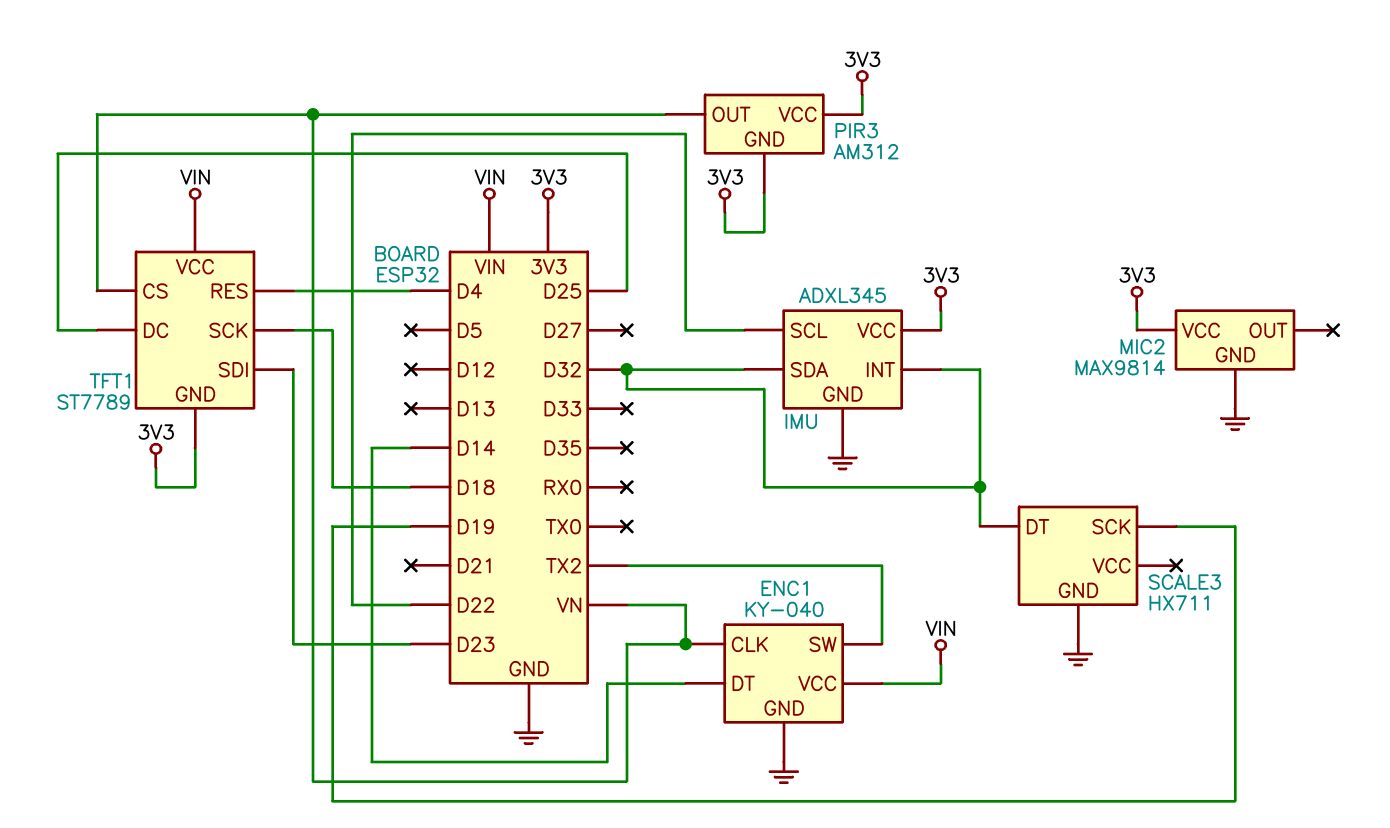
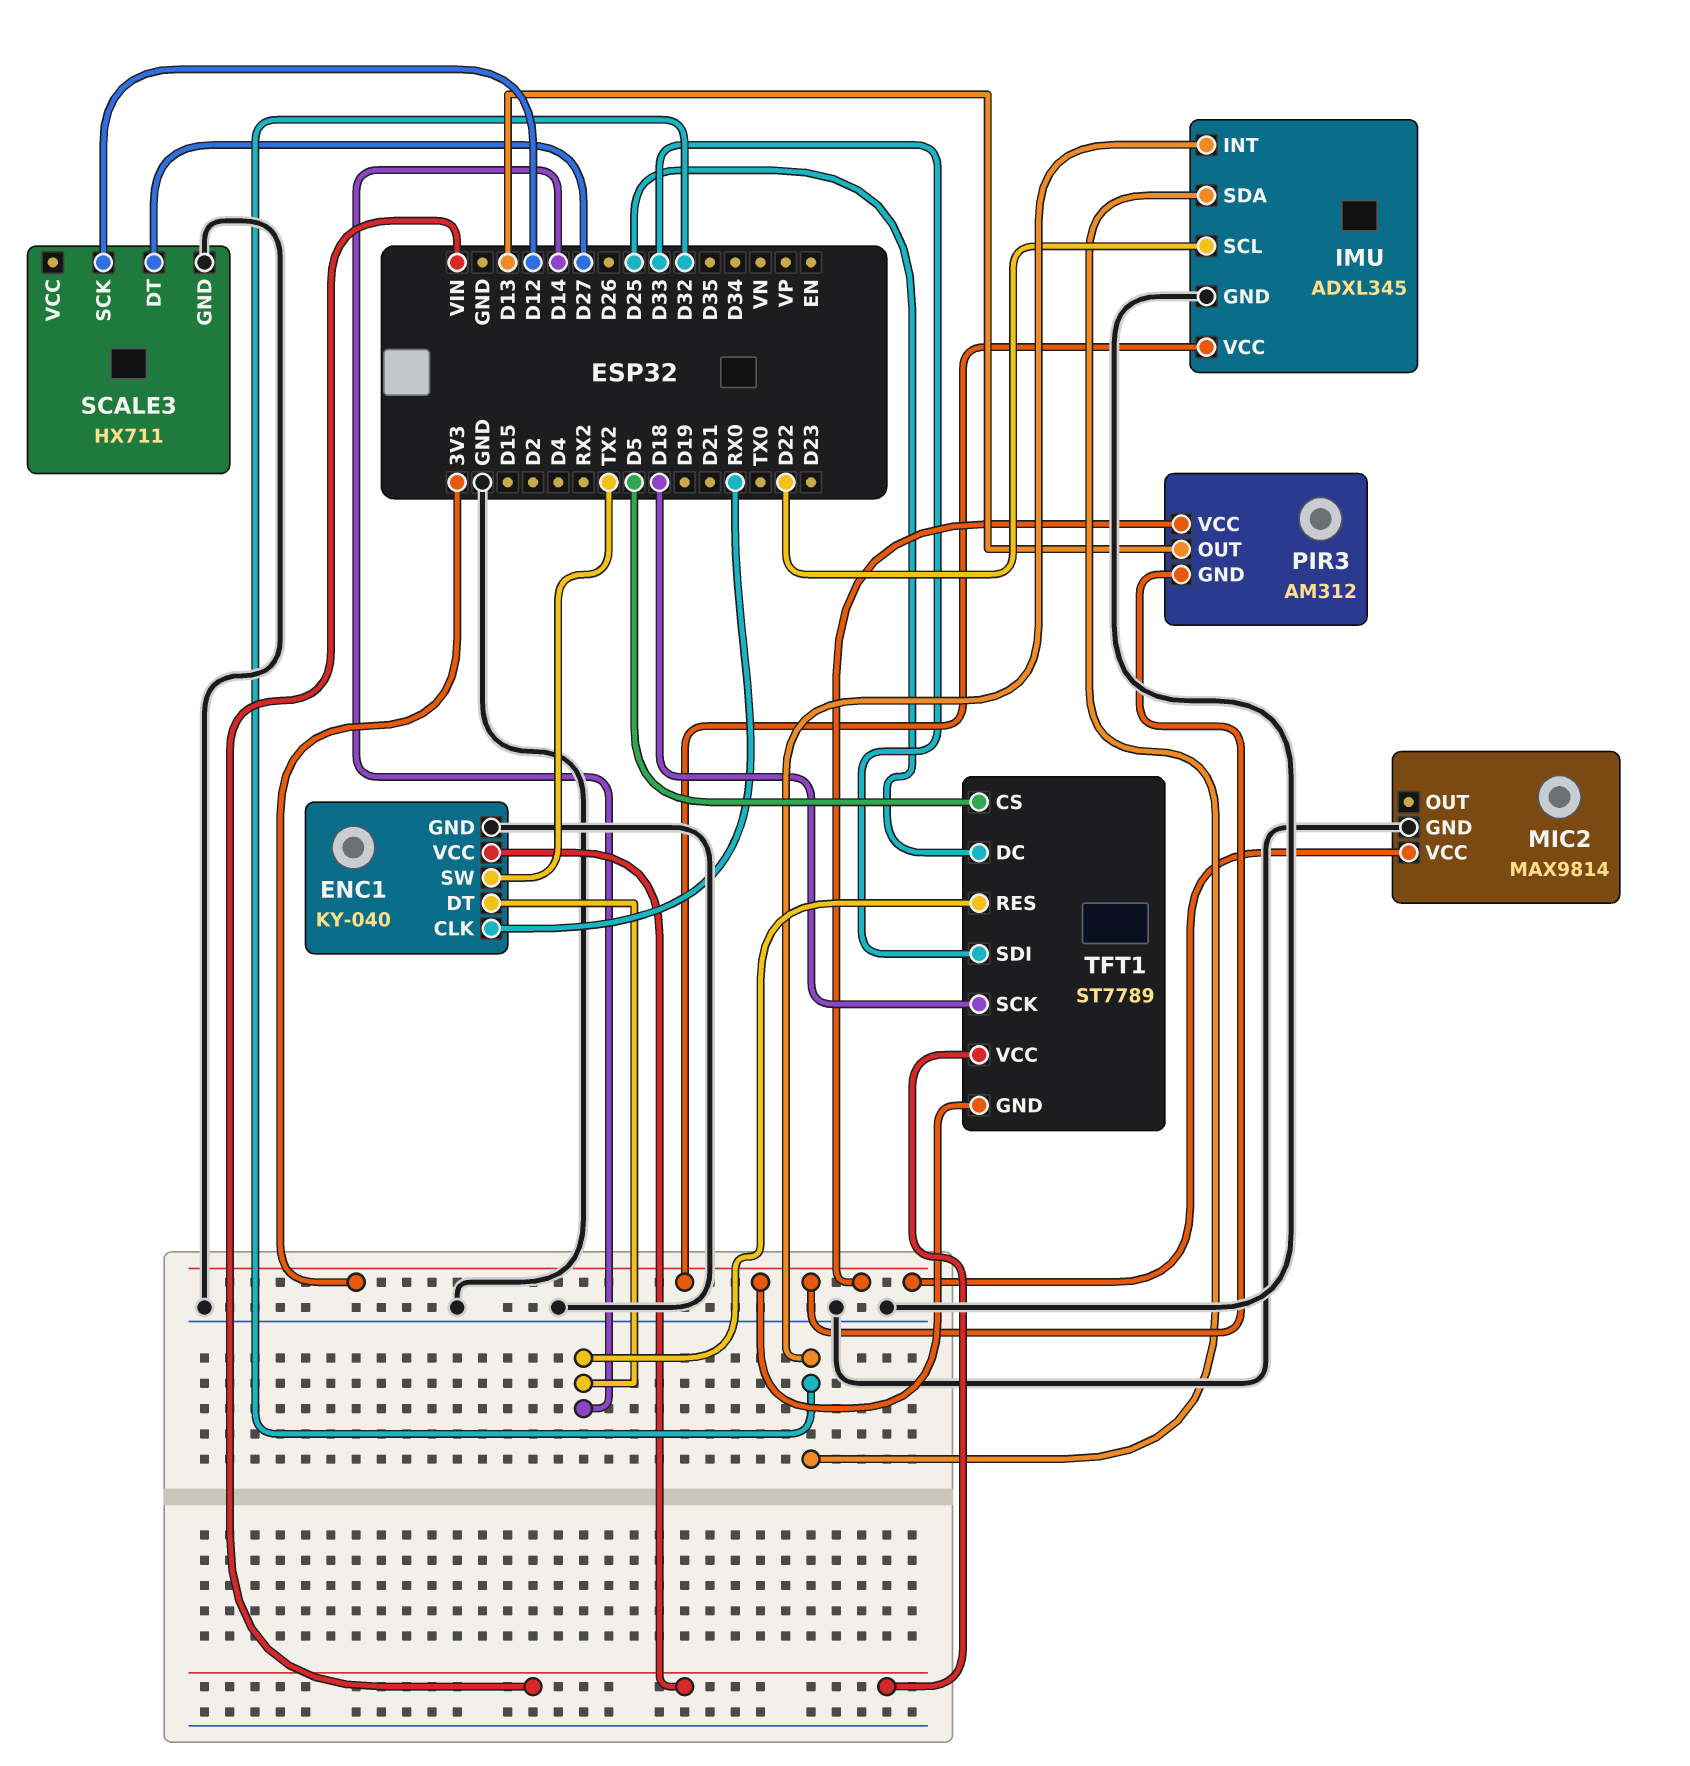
ENC1 pin CLK: VN -> RX0
PIR3 pin OUT: VN -> D13
SCALE3 pin DT: D32 -> D27
SCALE3 pin SCK: D19 -> D12
TFT1 pin CS: VN -> D5
TFT1 pin RES: D4 -> D14
TFT1 pin SDI: D23 -> D33

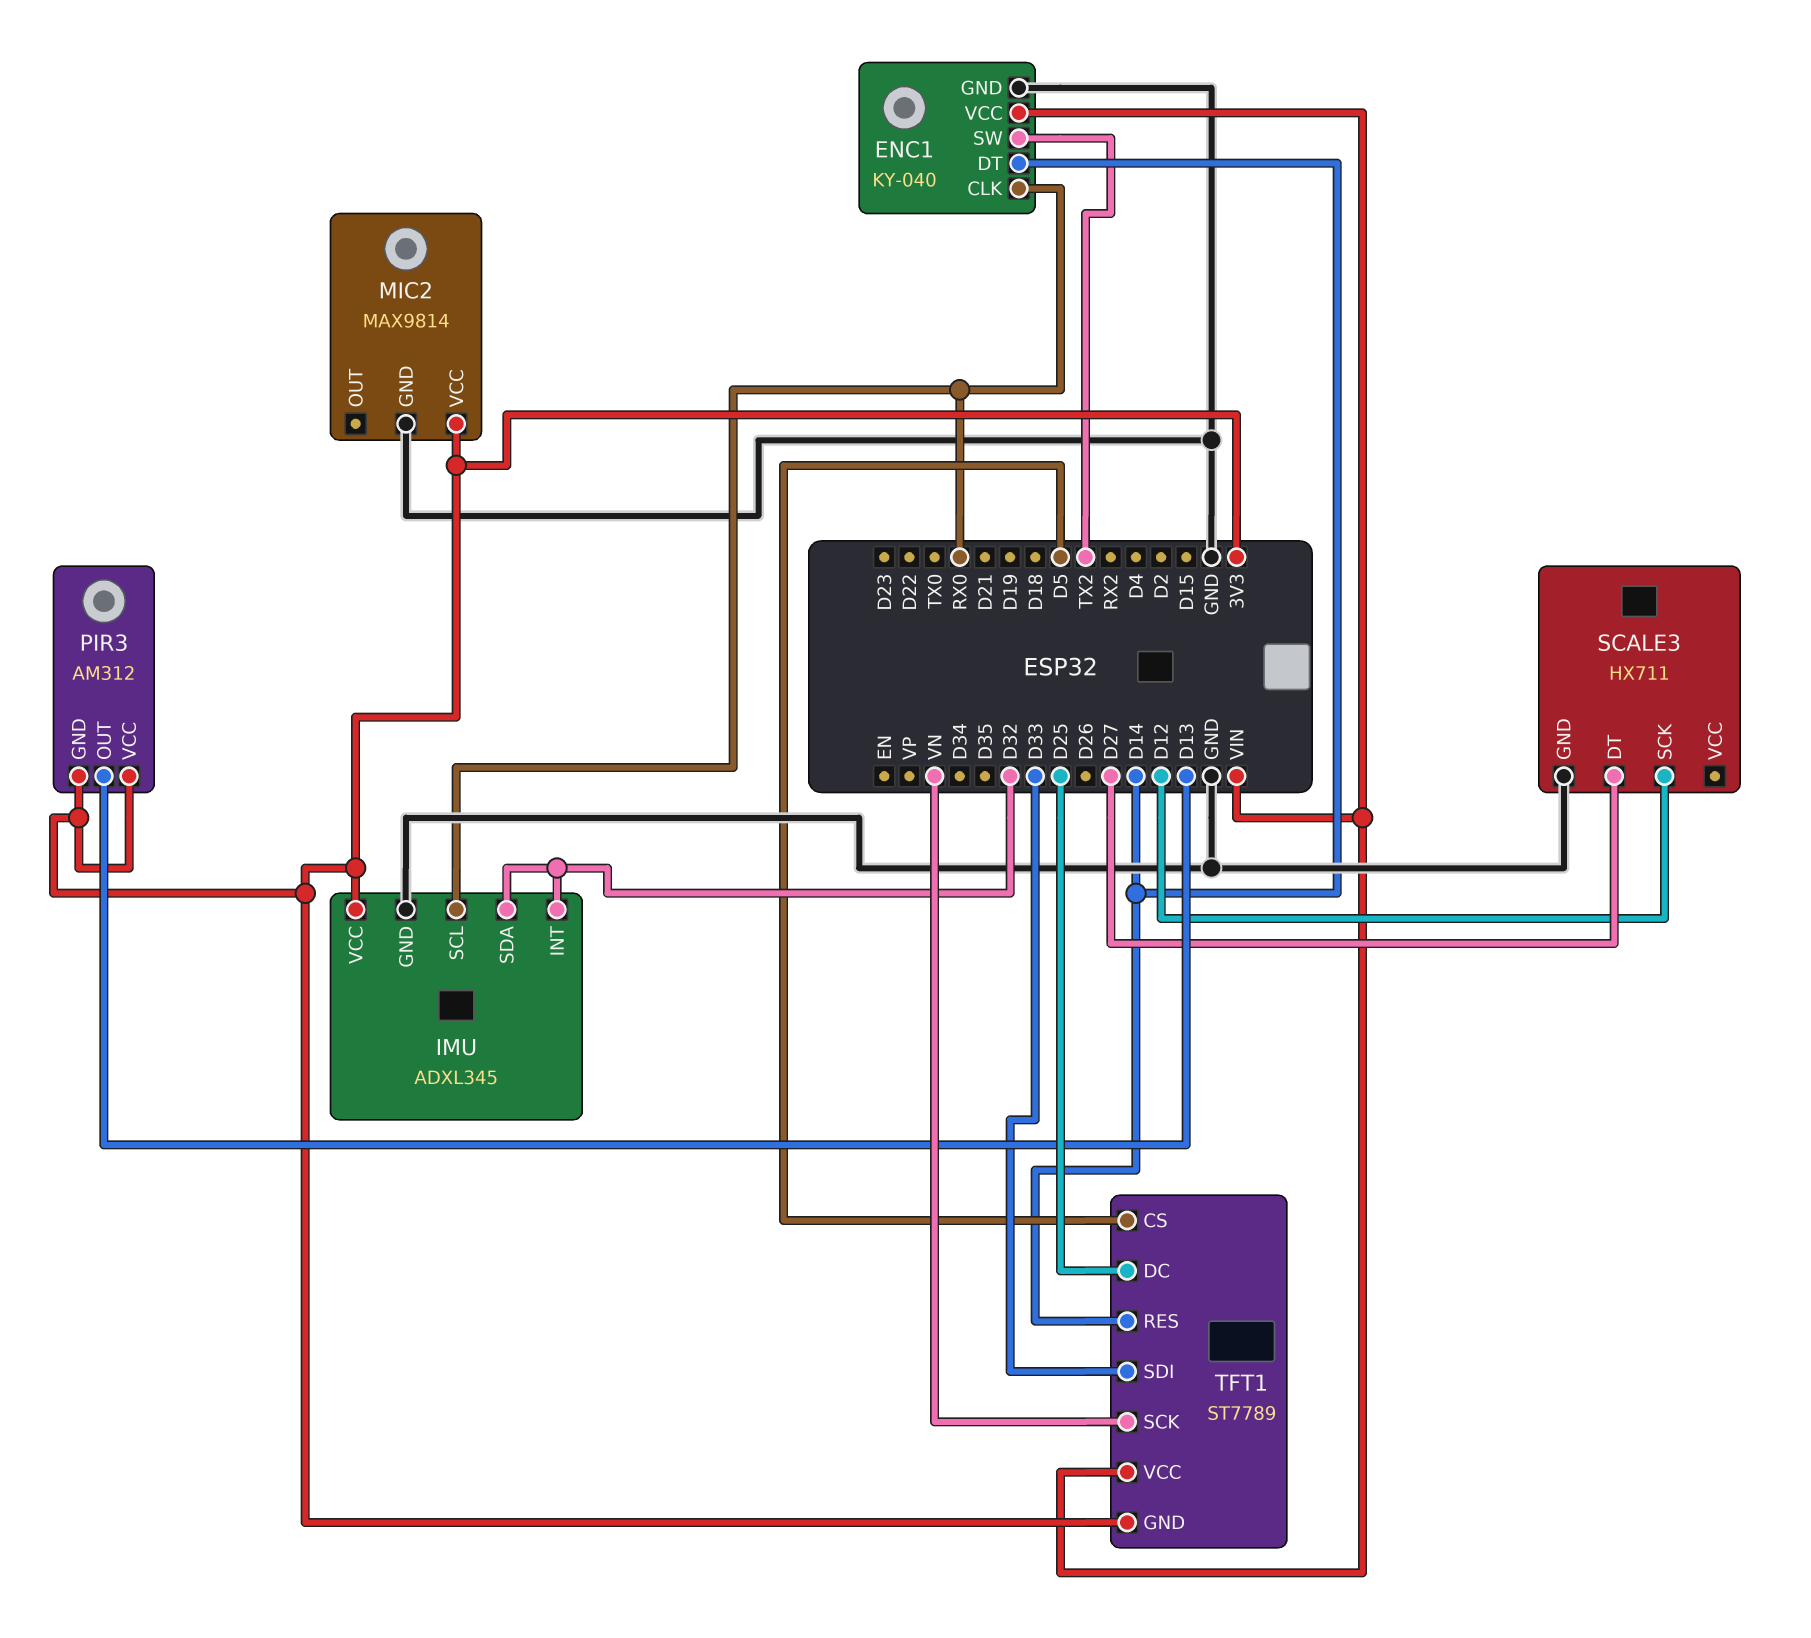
IMU pin SCL: D22 -> RX0
TFT1 pin SCK: D18 -> VN

